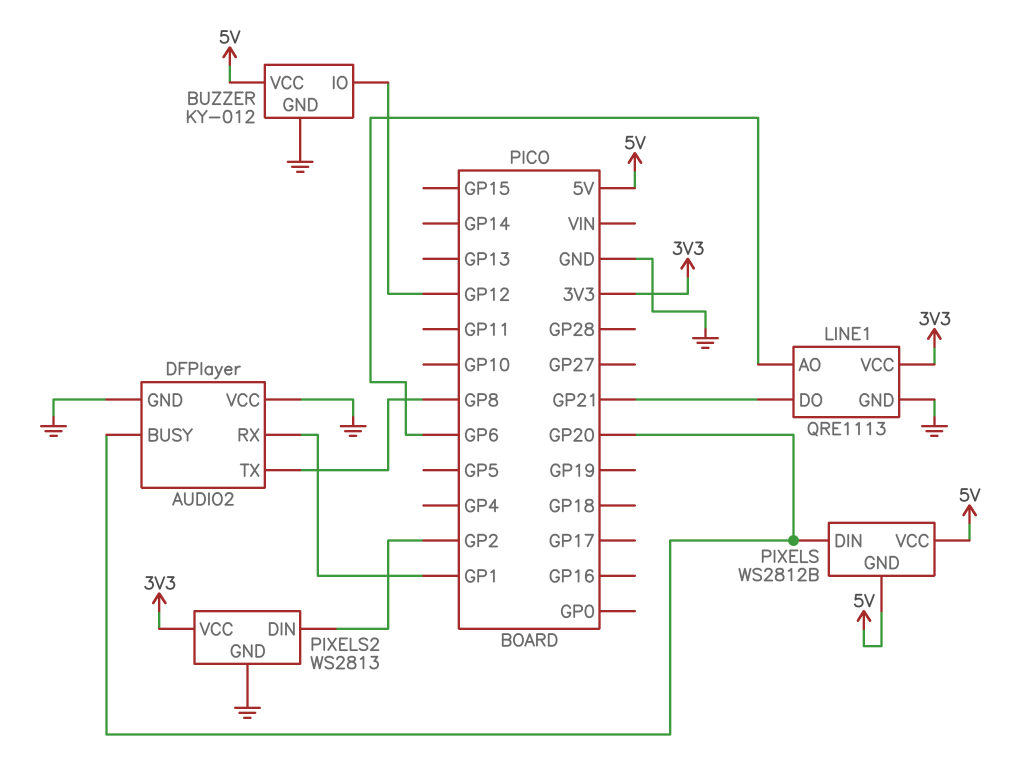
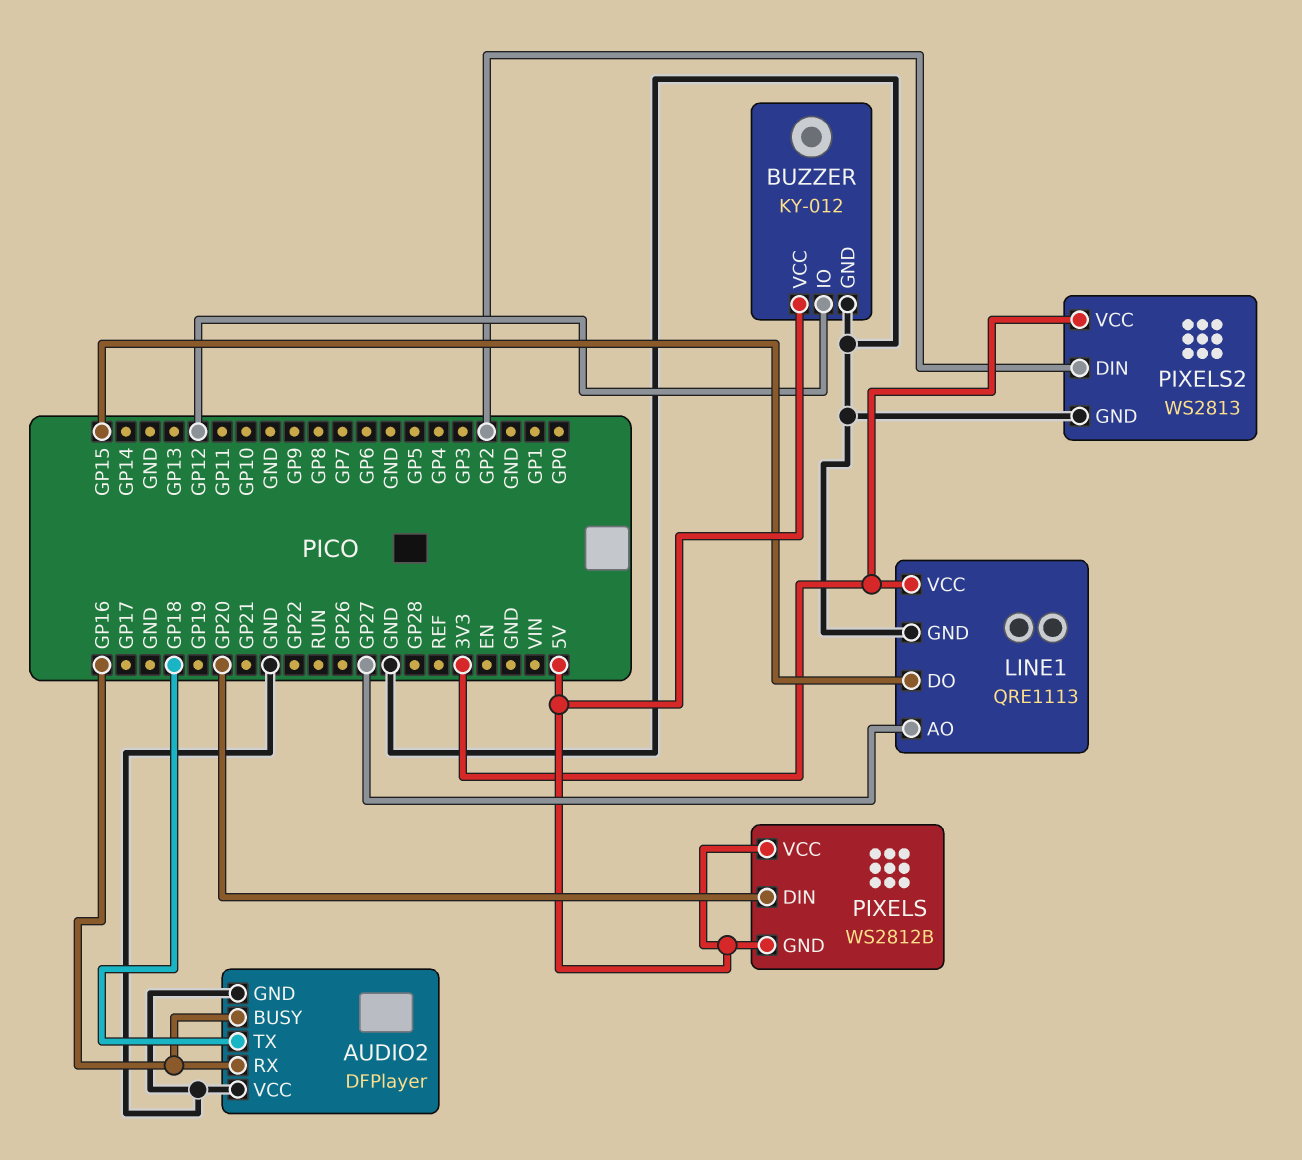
AUDIO2 pin BUSY: GP20 -> GP16
AUDIO2 pin RX: GP1 -> GP16
AUDIO2 pin TX: GP8 -> GP18
LINE1 pin AO: GP6 -> GP27
LINE1 pin DO: GP21 -> GP15

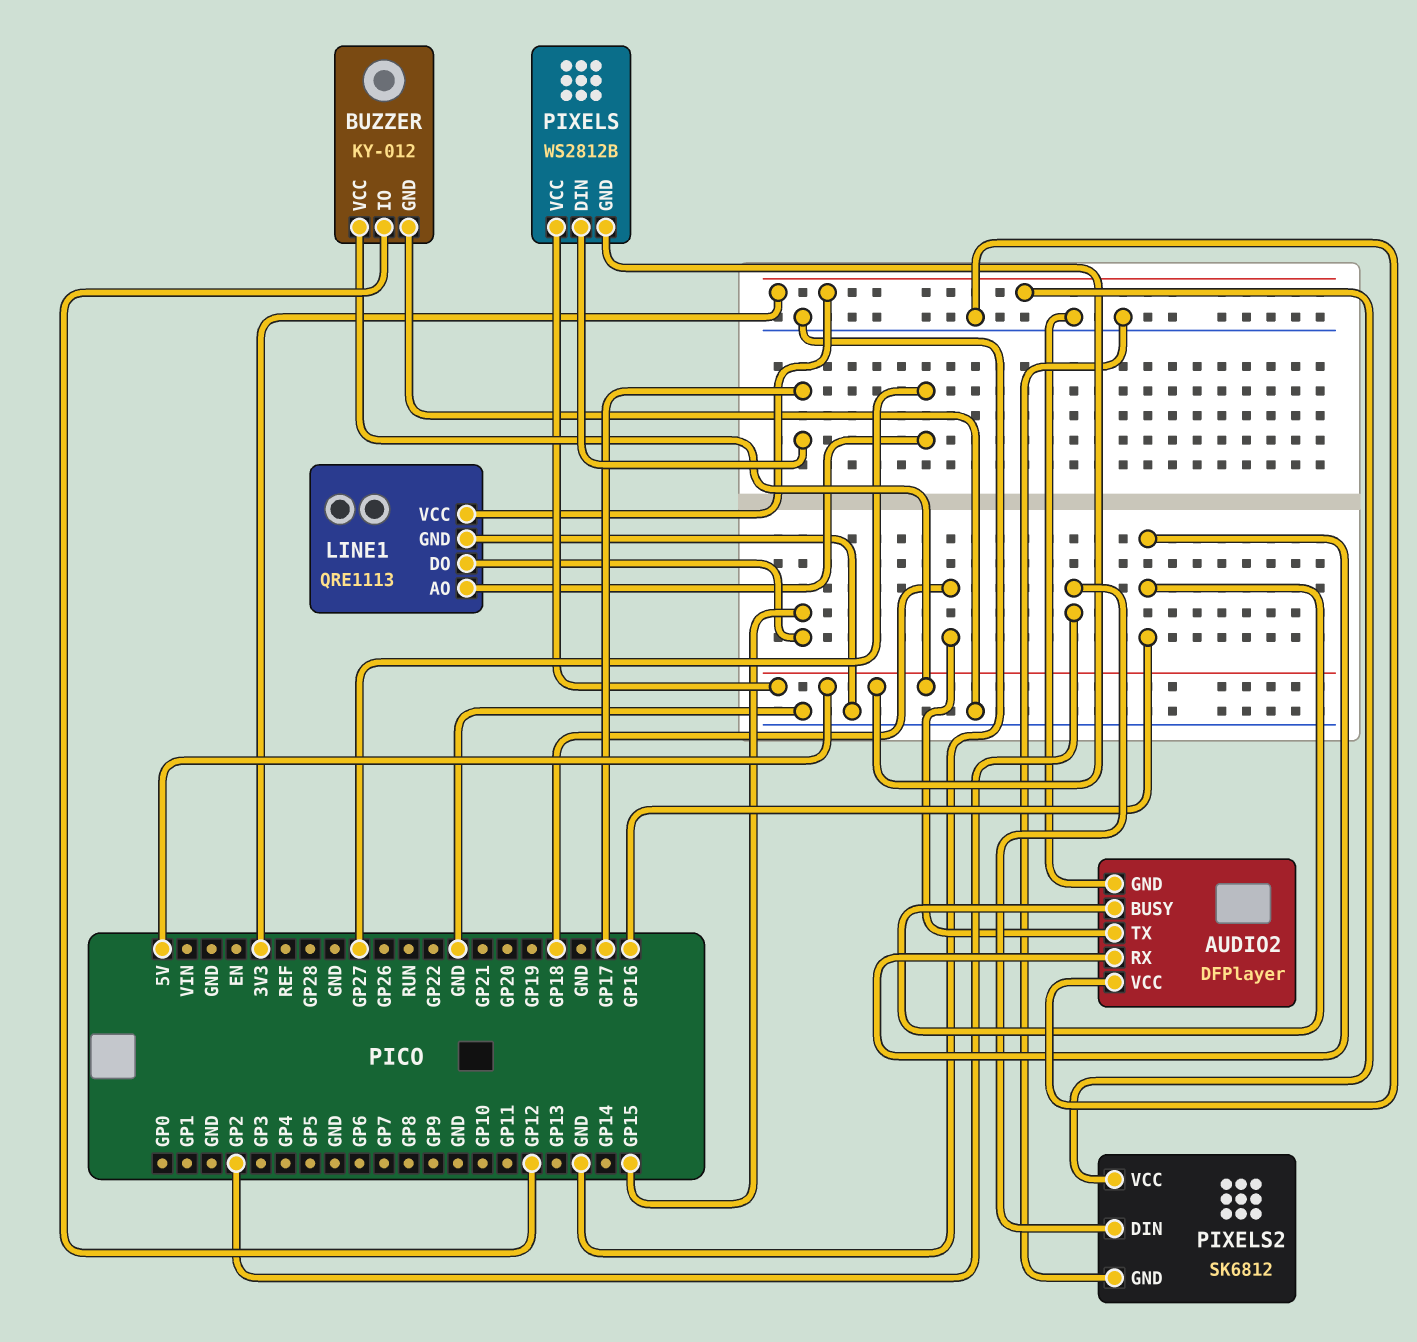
PIXELS pin DIN: GP20 -> GP17
PIXELS2: WS2813 -> SK6812

